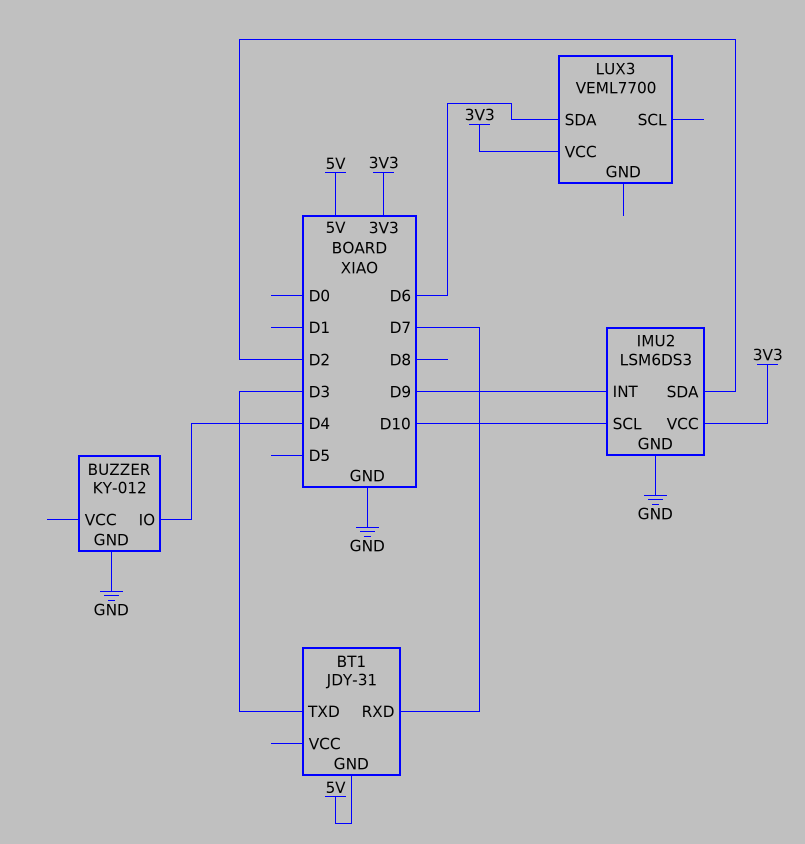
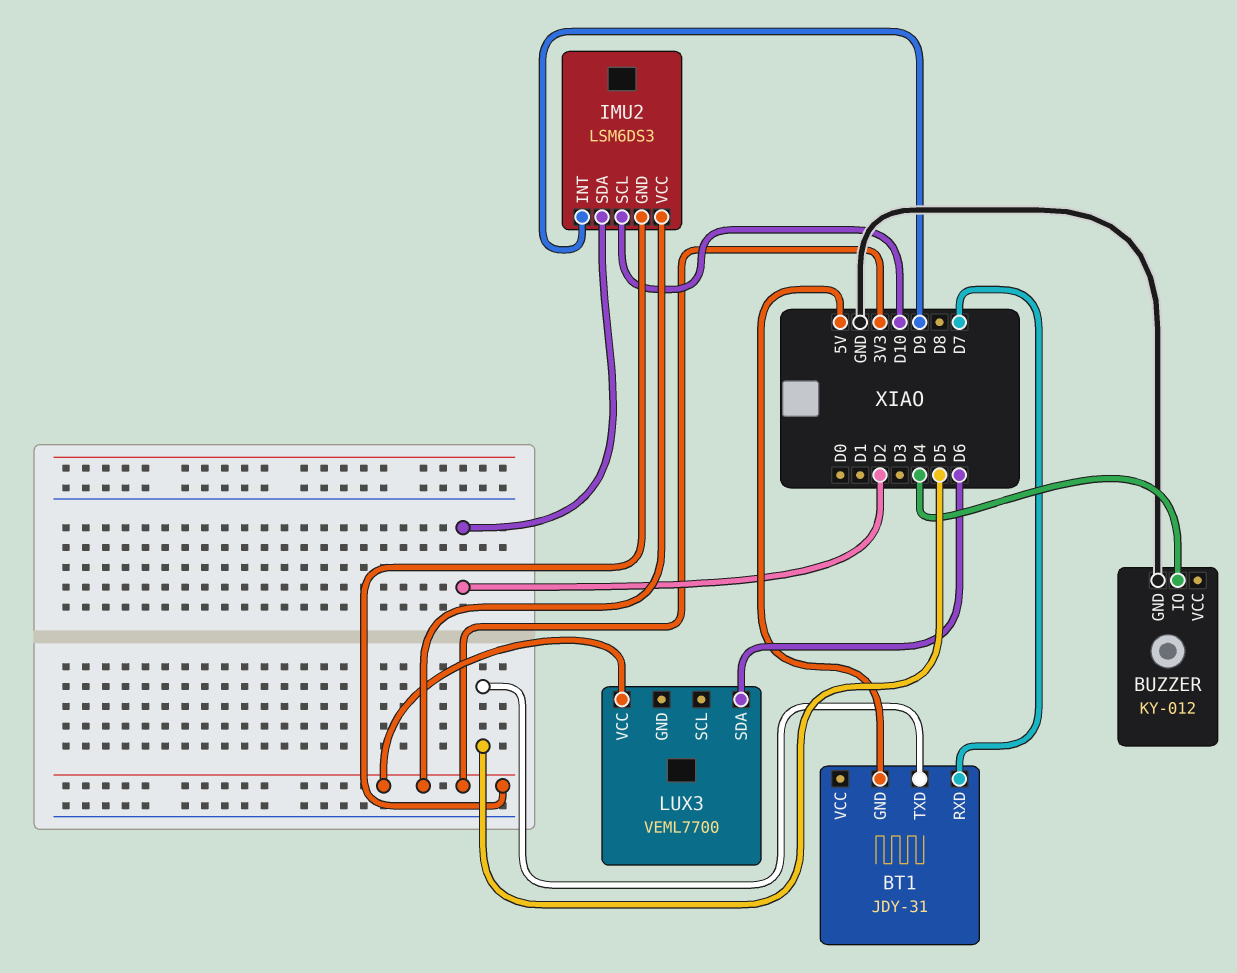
BT1 pin TXD: D3 -> D5
IMU2 pin GND: GND -> 3V3

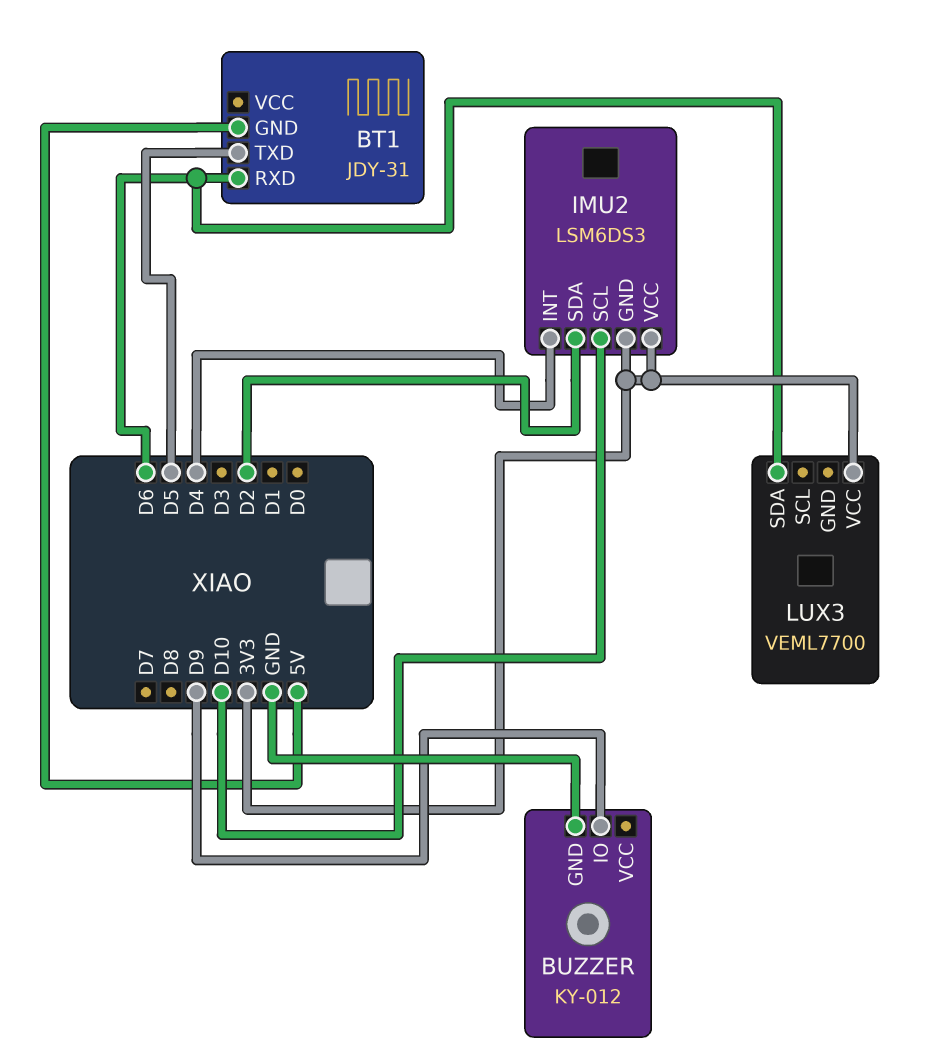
BT1 pin RXD: D7 -> D6
BUZZER pin IO: D4 -> D9
IMU2 pin INT: D9 -> D4

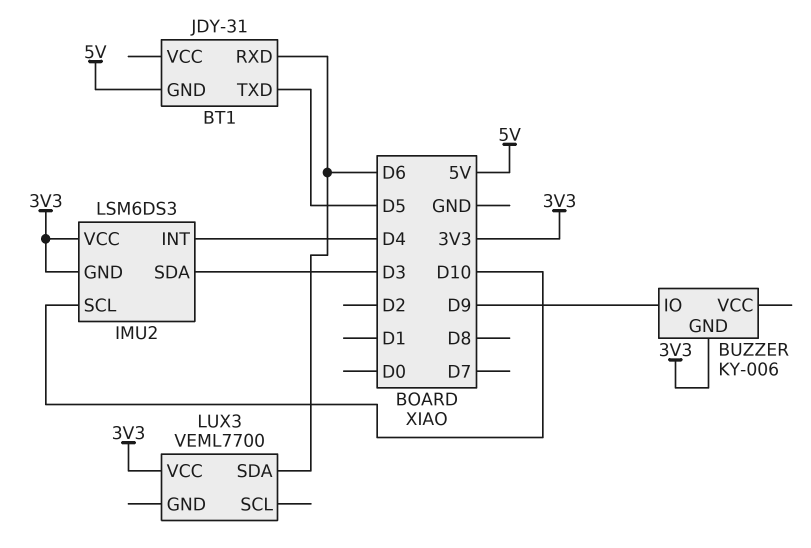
BUZZER: KY-012 -> KY-006
BUZZER pin GND: GND -> 3V3
IMU2 pin SDA: D2 -> D3

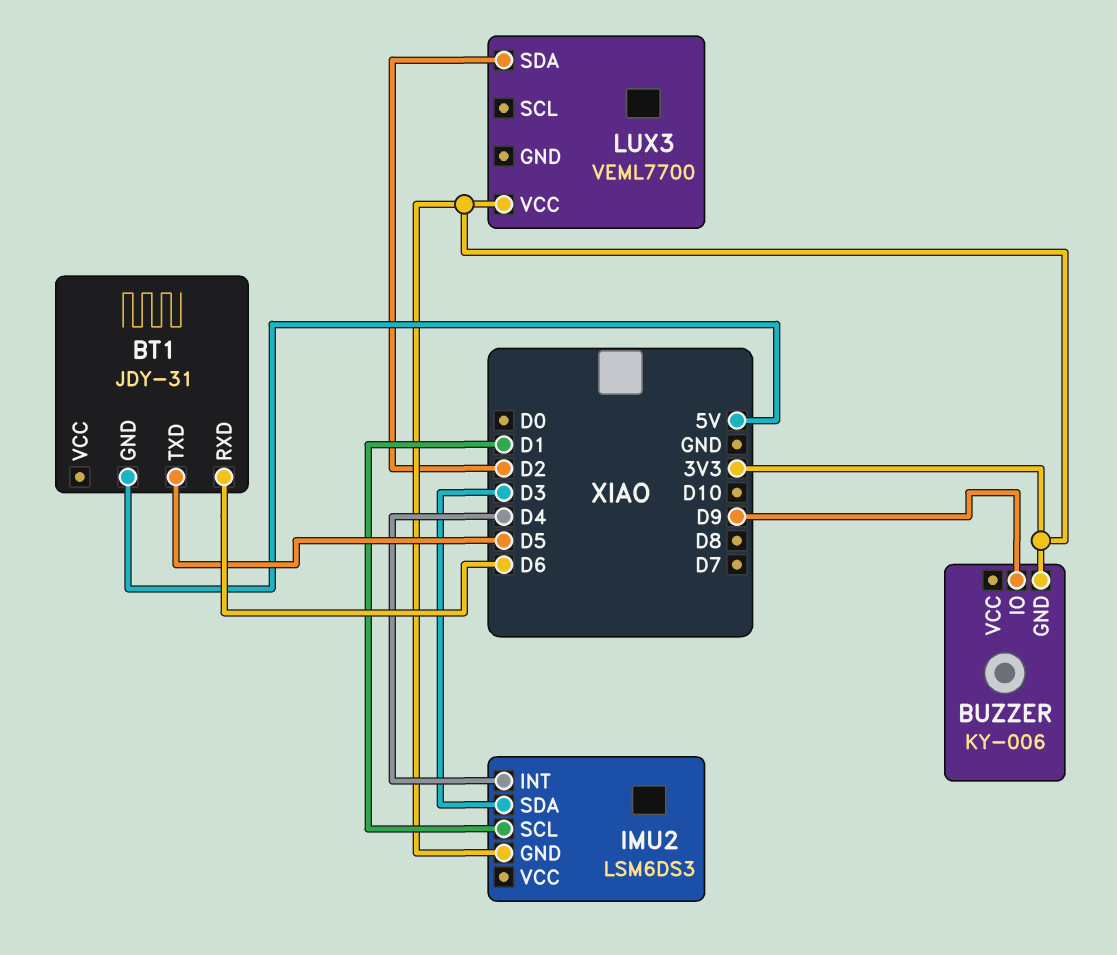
IMU2 pin SCL: D10 -> D1
IMU2 pin VCC: 3V3 -> none
LUX3 pin SDA: D6 -> D2

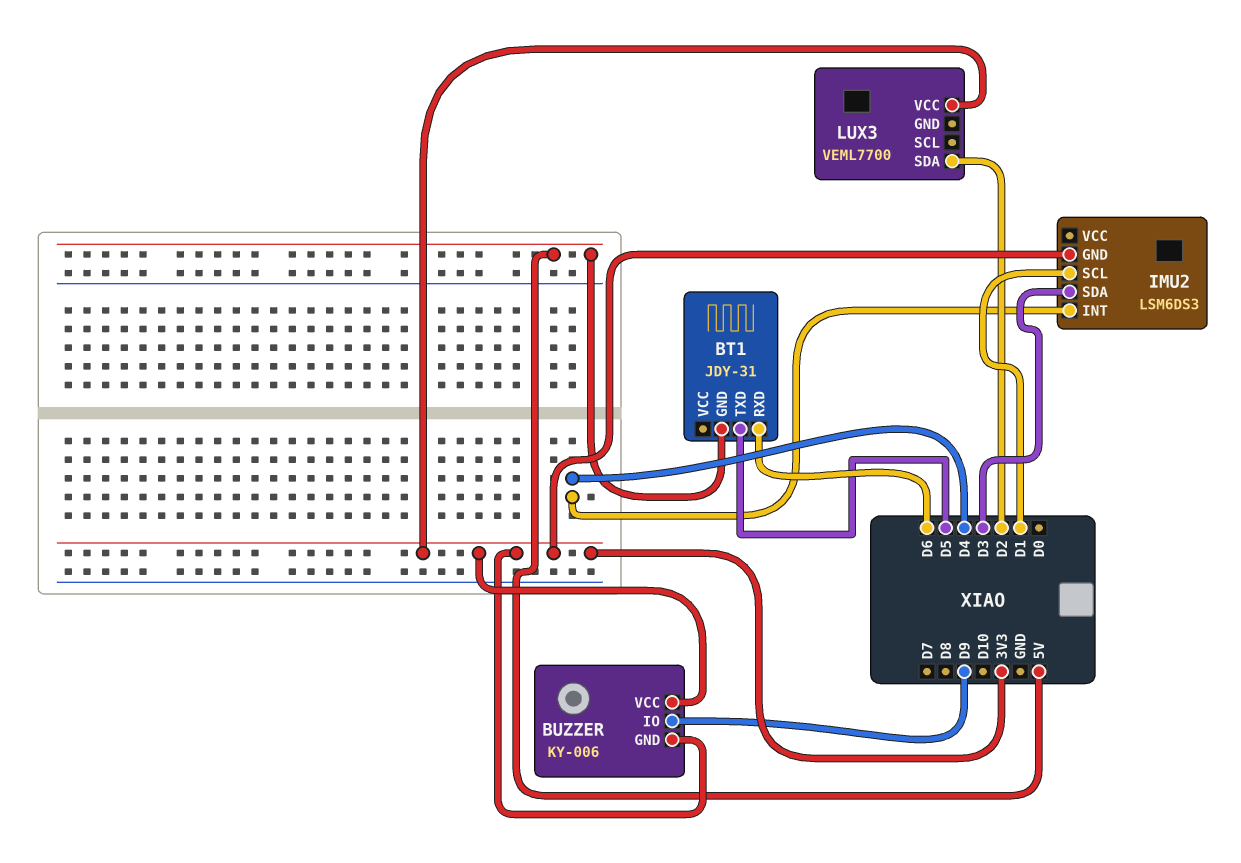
BUZZER pin VCC: none -> 3V3

